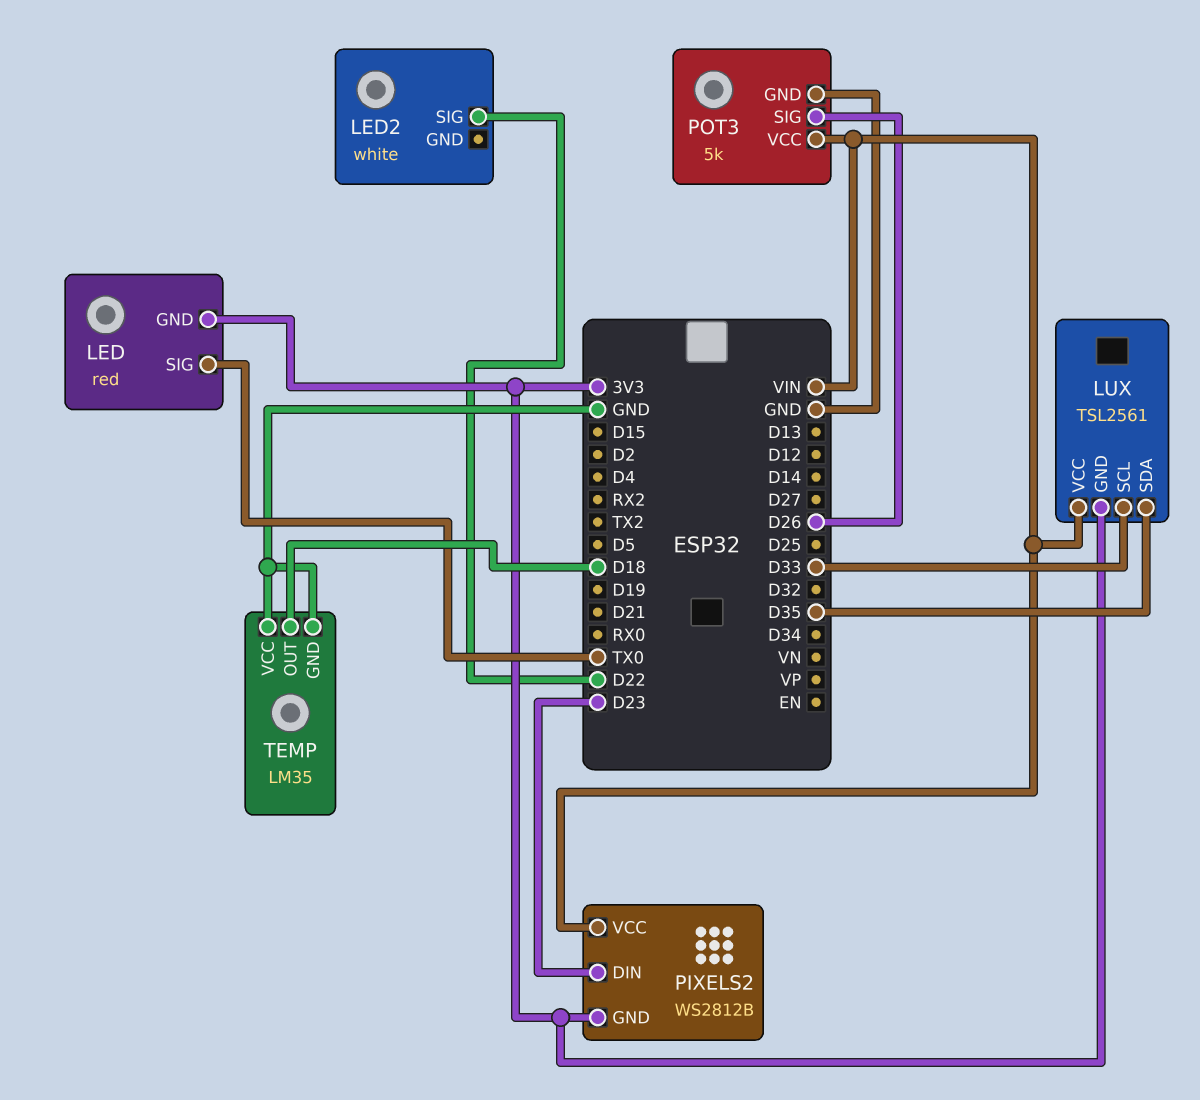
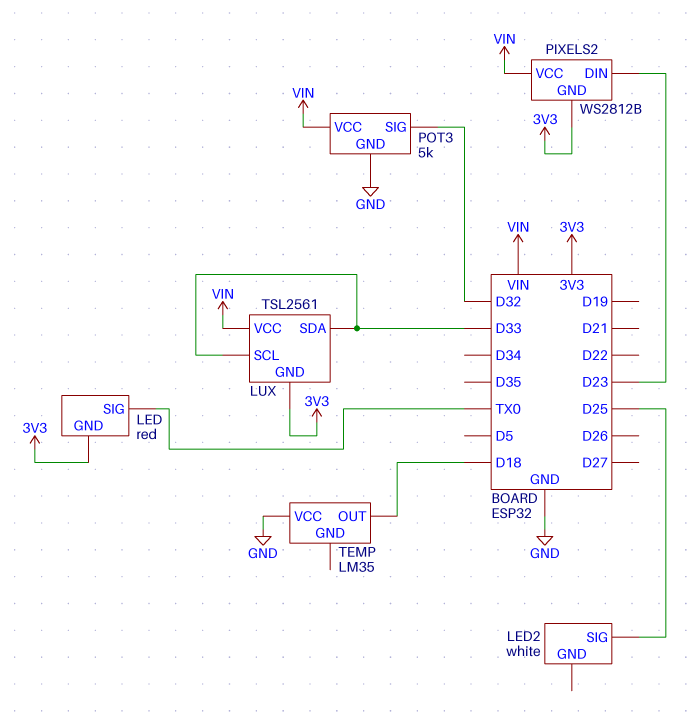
LED2 pin SIG: D22 -> D25
LUX pin SDA: D35 -> D33
POT3 pin SIG: D26 -> D32
TEMP pin GND: GND -> none

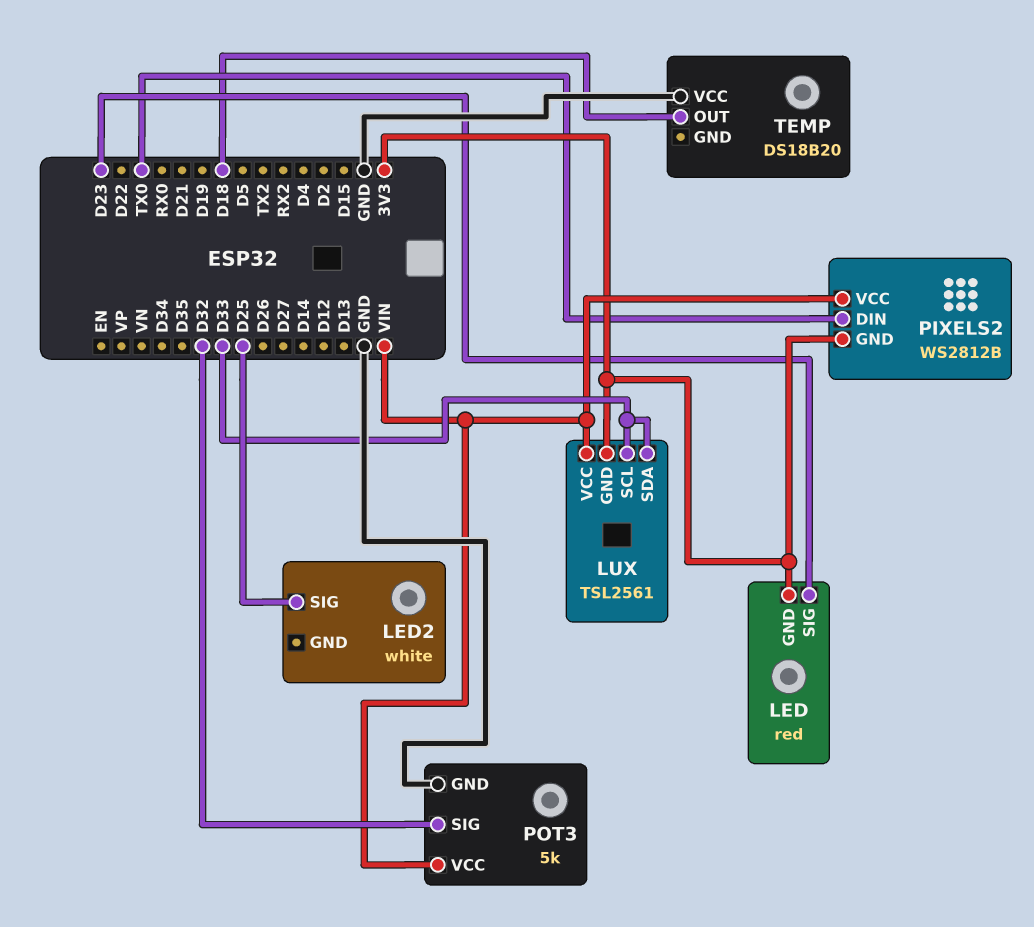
LED pin SIG: TX0 -> D23
PIXELS2 pin DIN: D23 -> TX0
TEMP: LM35 -> DS18B20

